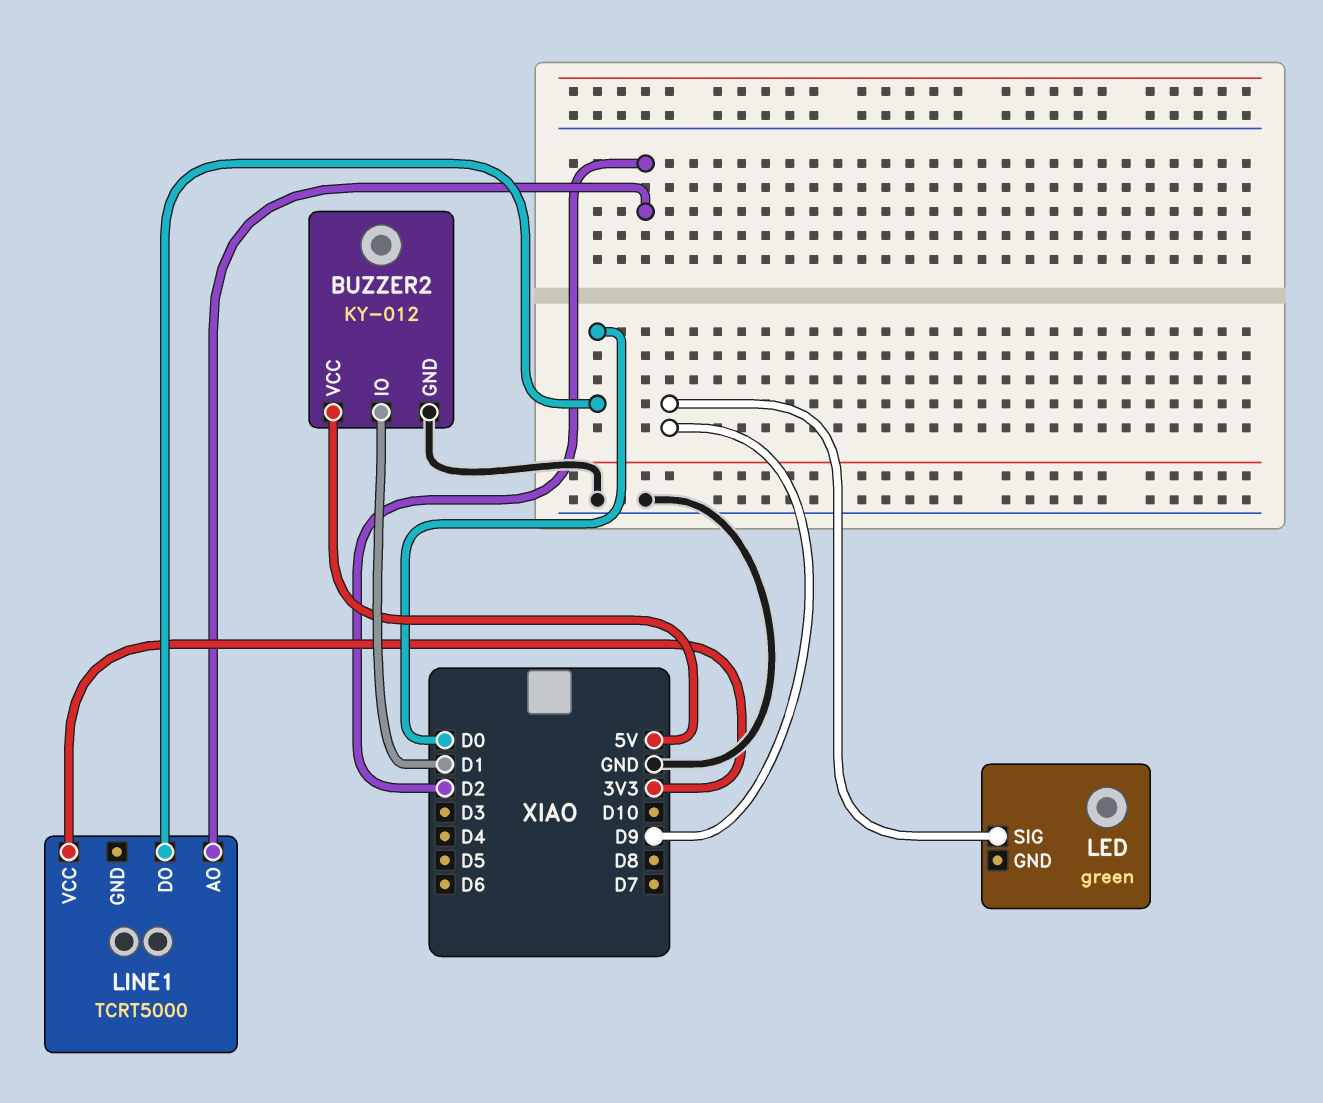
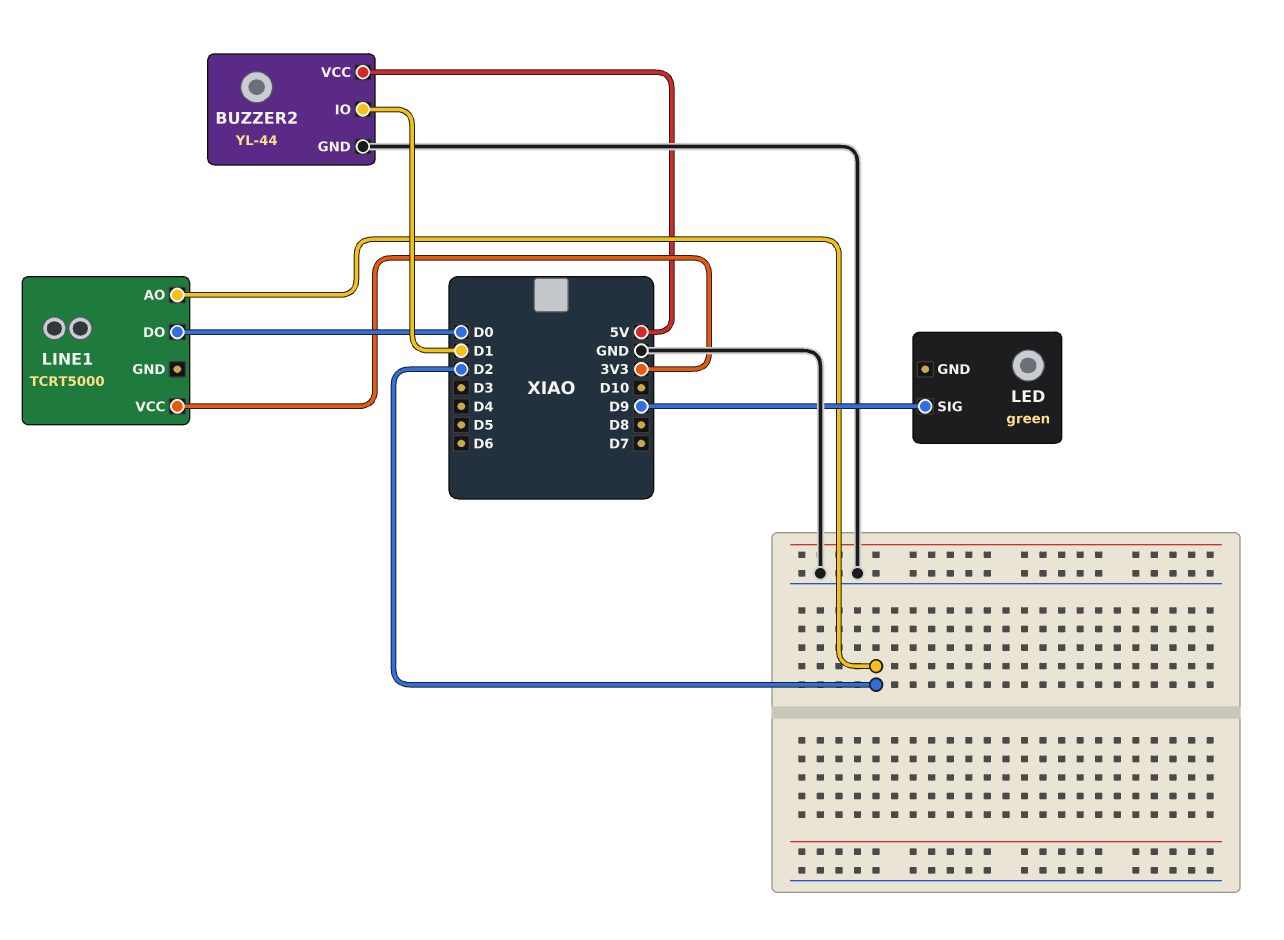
BUZZER2: KY-012 -> YL-44

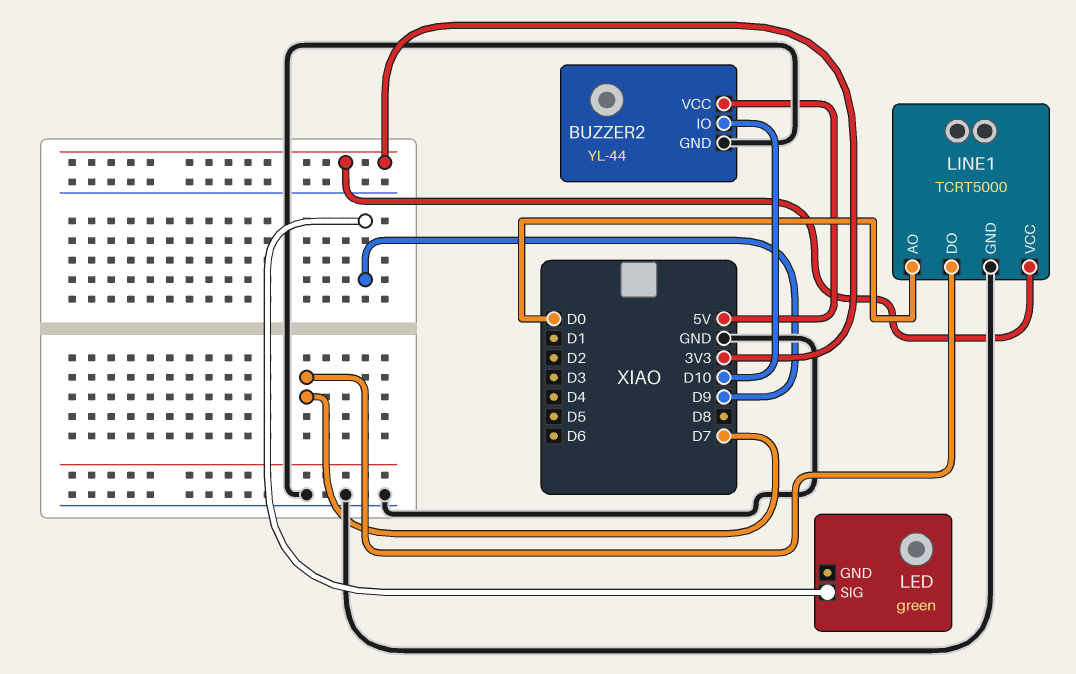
BUZZER2 pin IO: D1 -> D10
LINE1 pin AO: D2 -> D0
LINE1 pin DO: D0 -> D7
LINE1 pin GND: none -> GND

